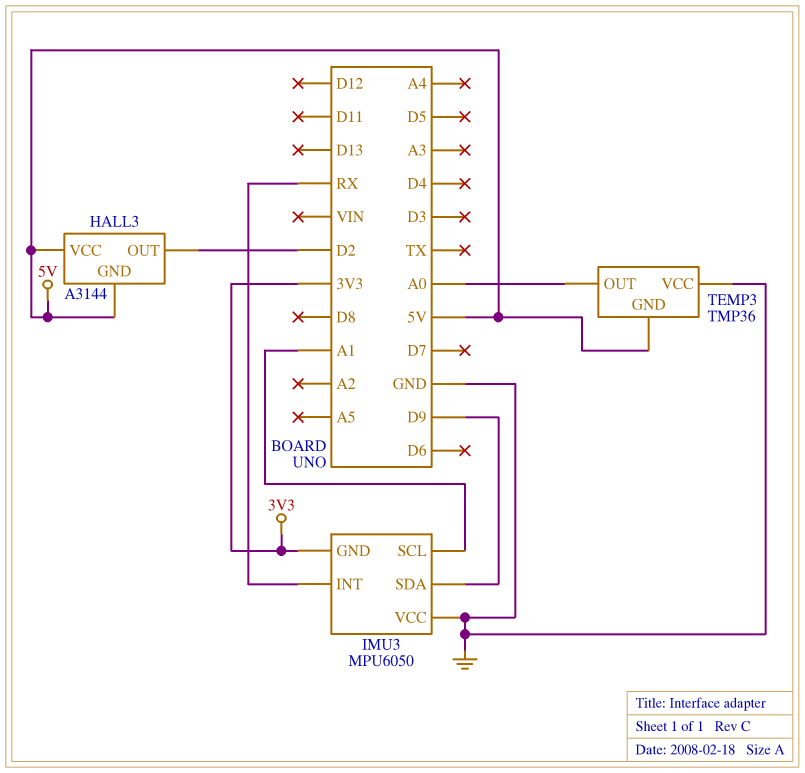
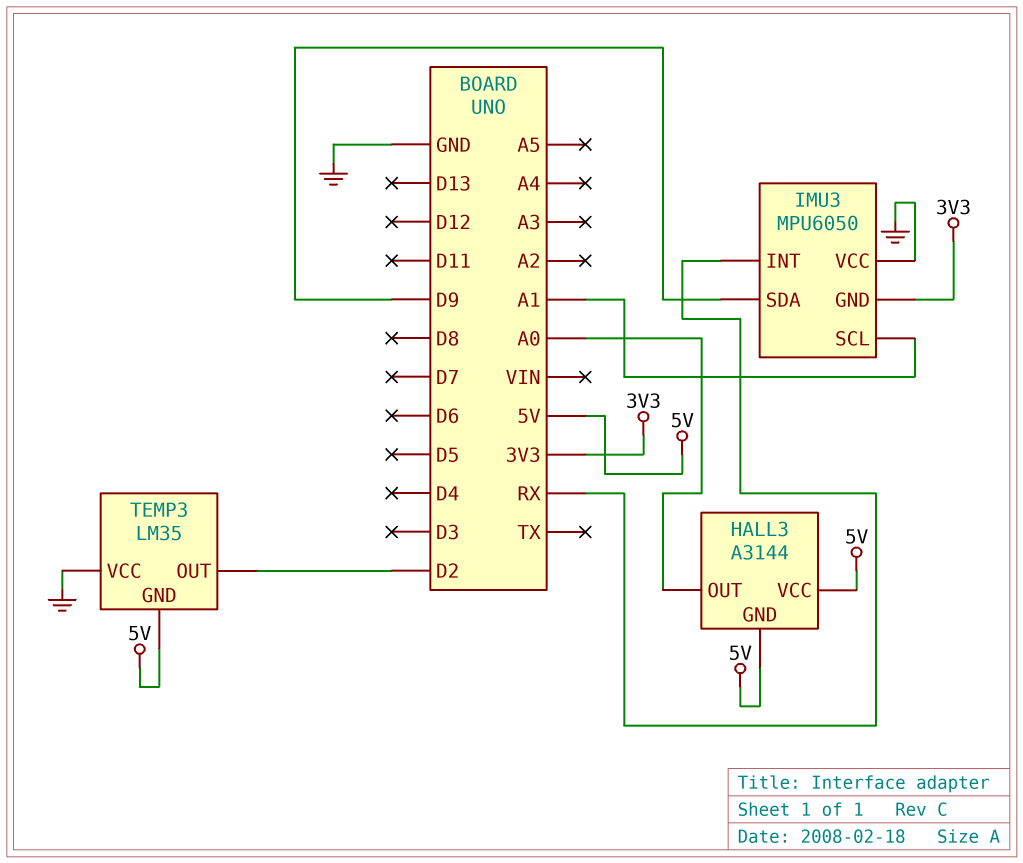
HALL3 pin OUT: D2 -> A0
TEMP3: TMP36 -> LM35
TEMP3 pin OUT: A0 -> D2

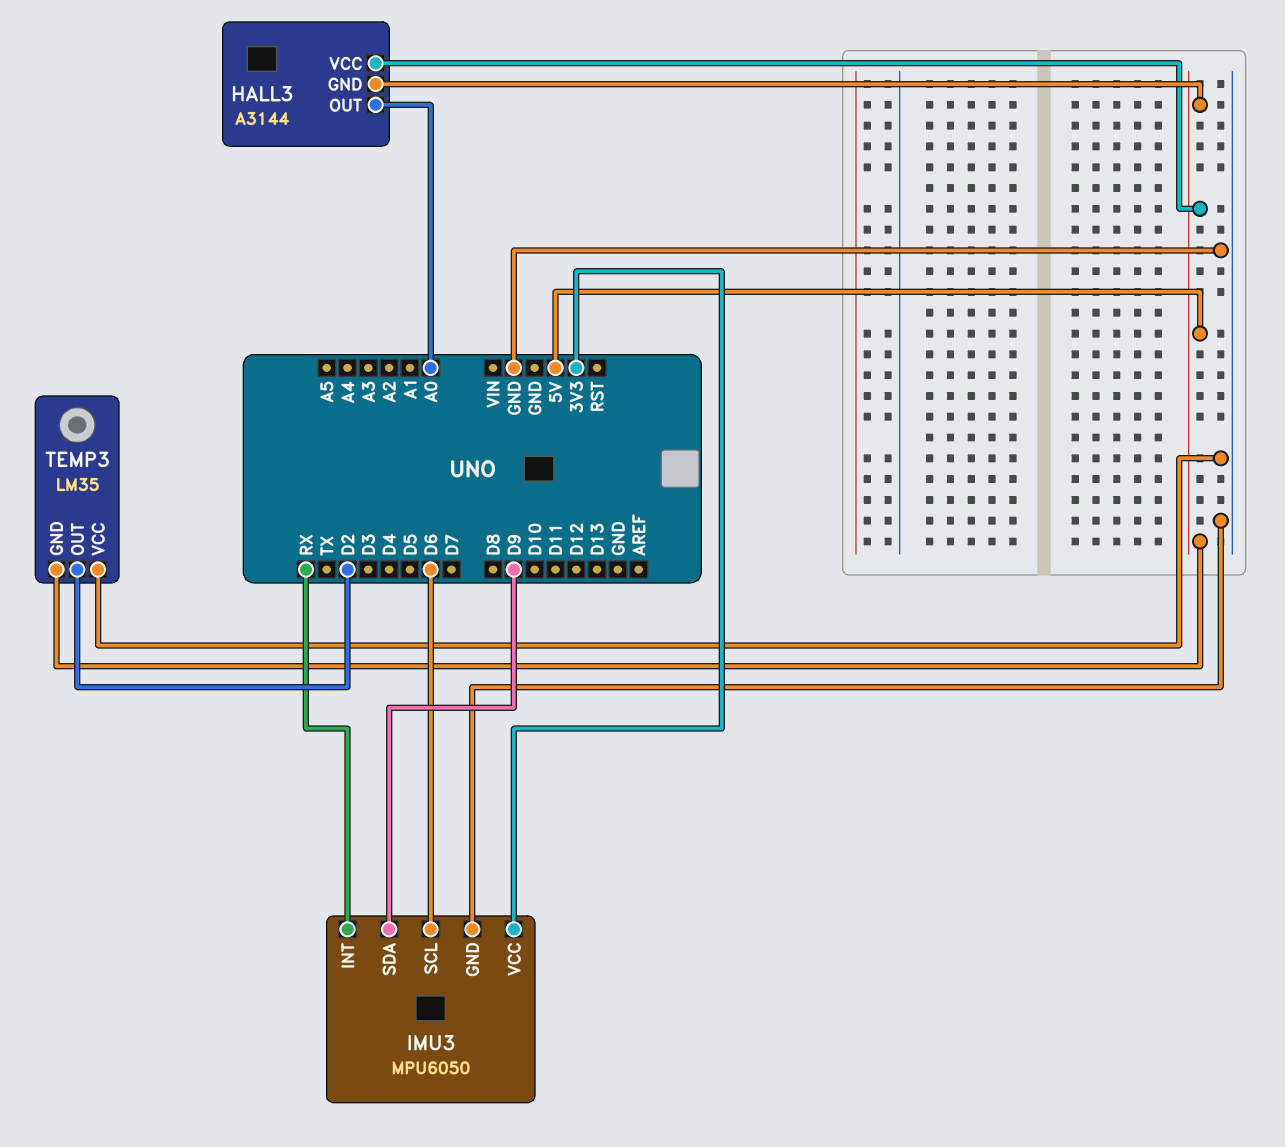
IMU3 pin GND: 3V3 -> GND
IMU3 pin SCL: A1 -> D6
IMU3 pin VCC: GND -> 3V3

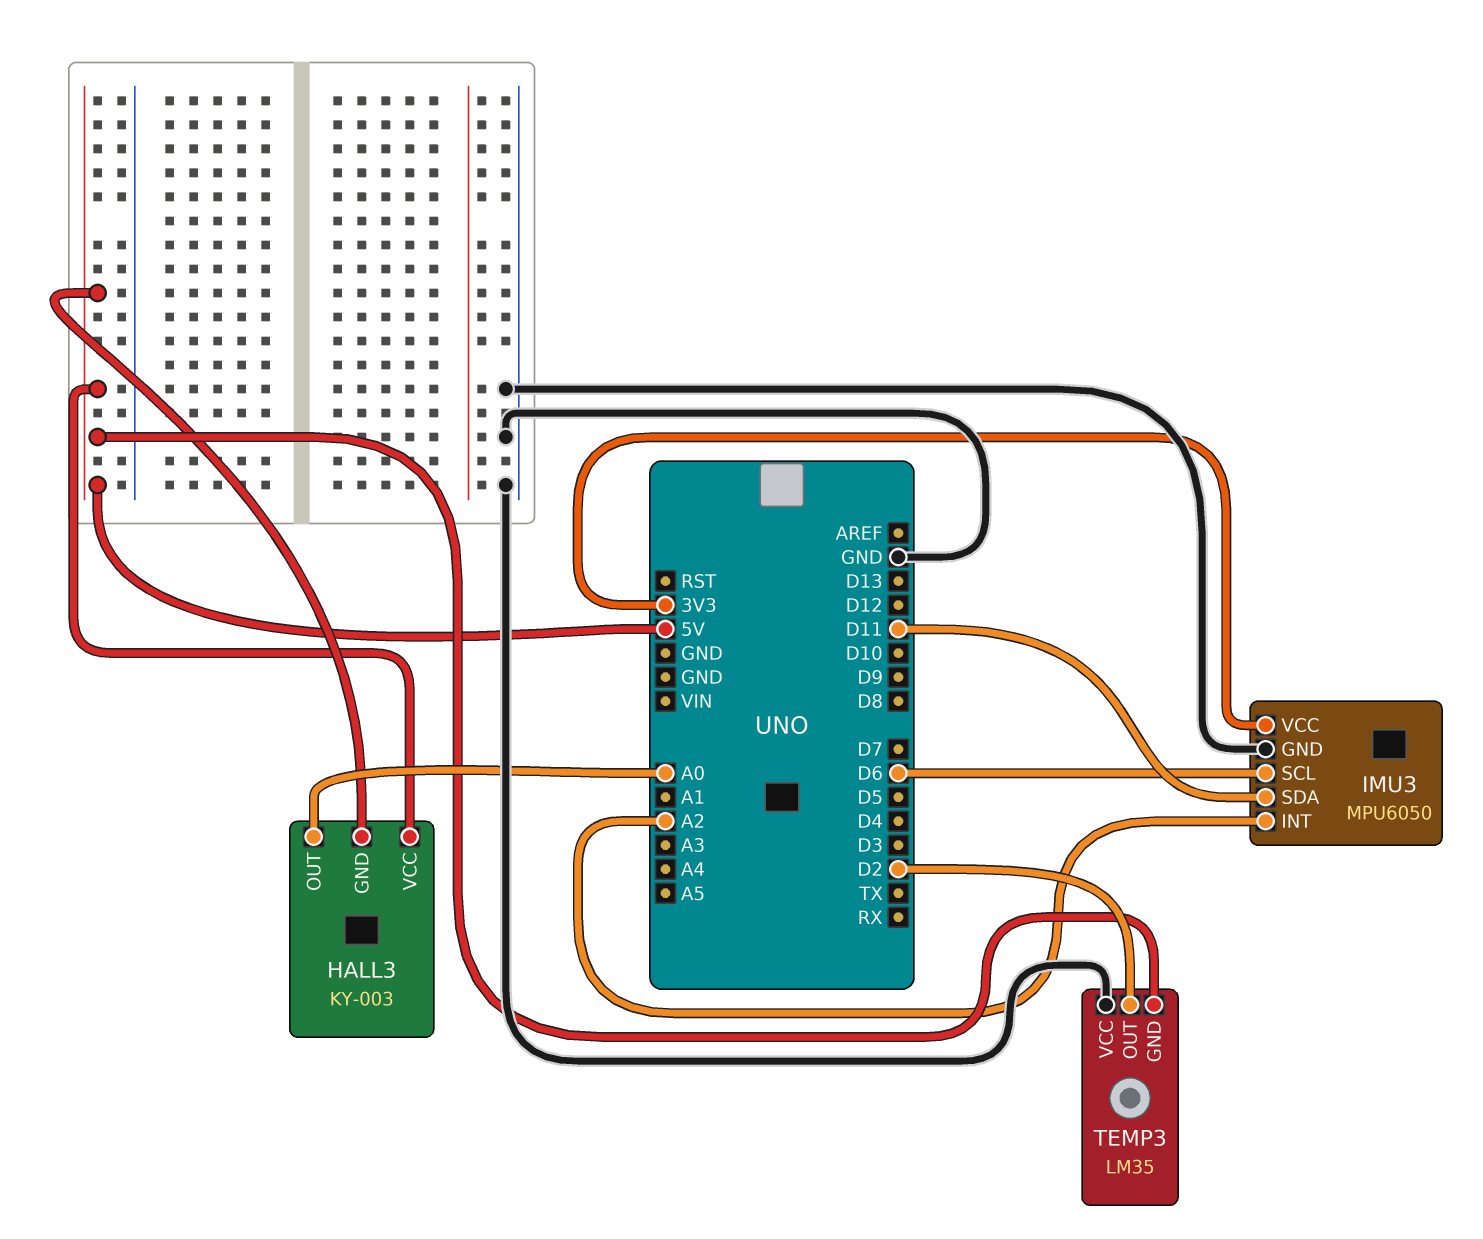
HALL3: A3144 -> KY-003
IMU3 pin INT: RX -> A2
IMU3 pin SDA: D9 -> D11

